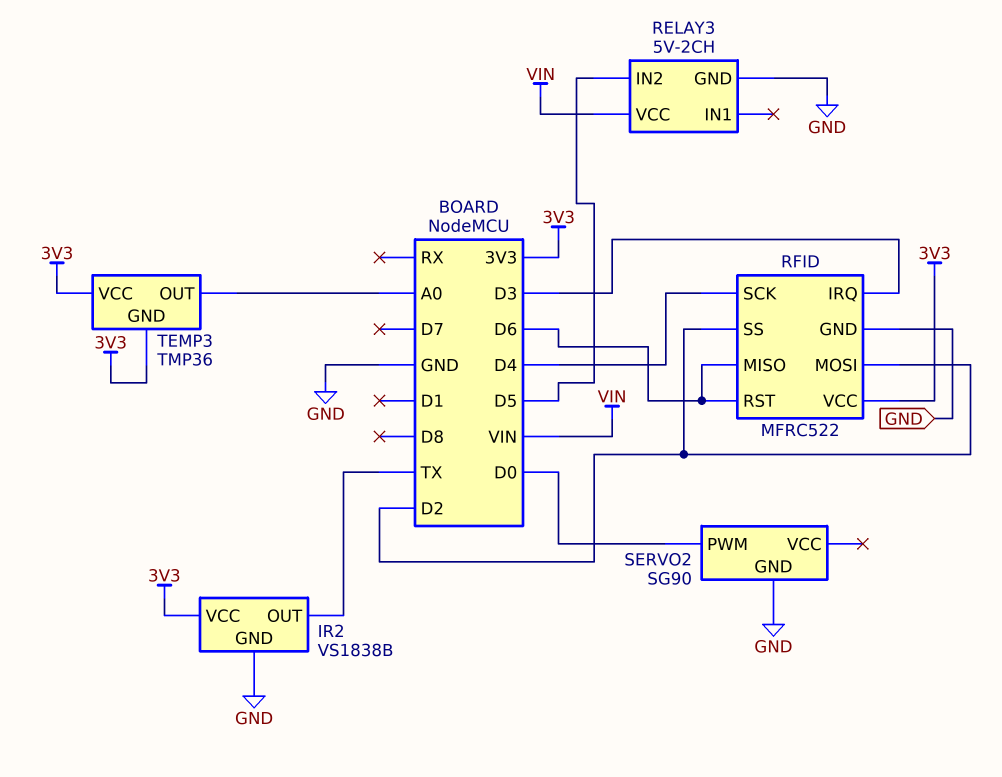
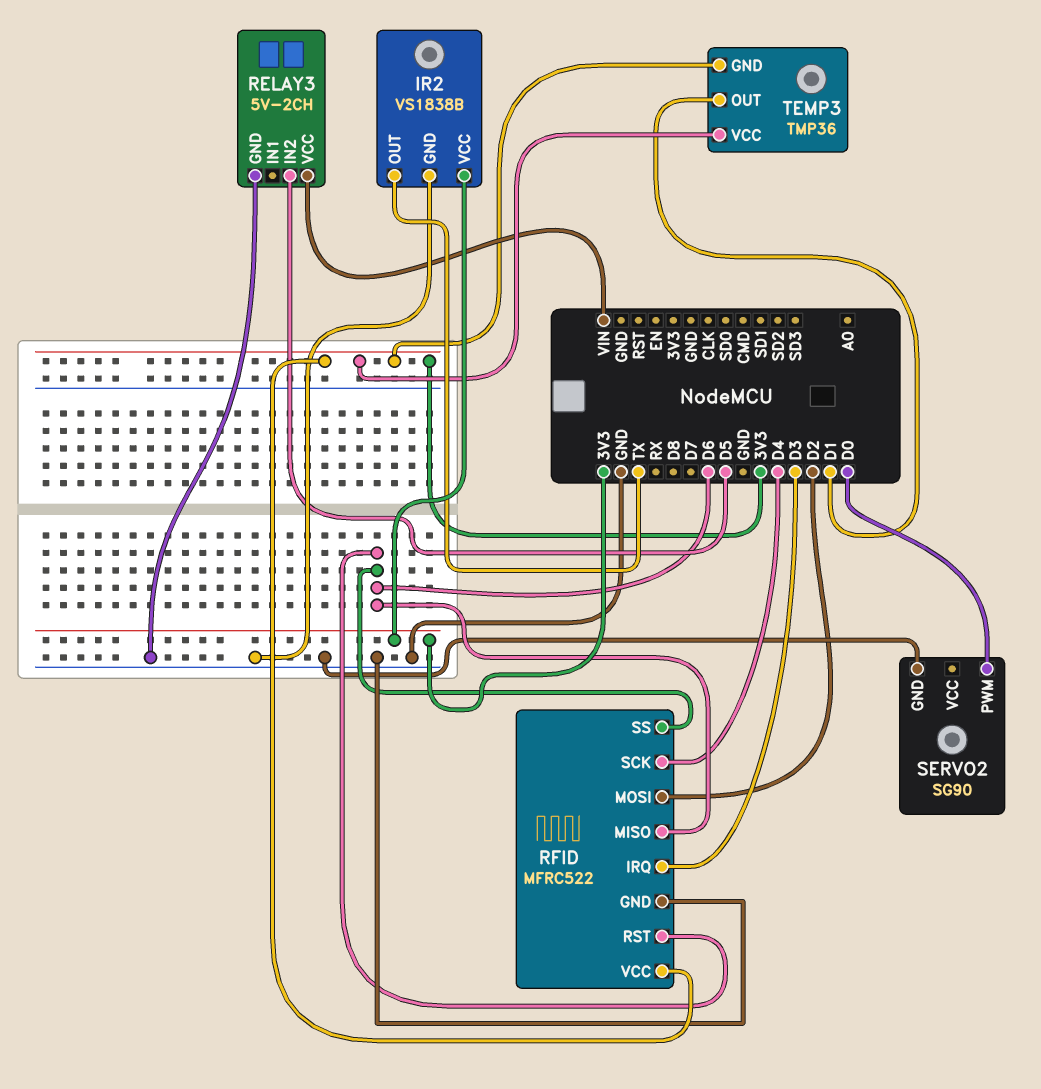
RFID pin SS: D2 -> D6
TEMP3 pin OUT: A0 -> D1

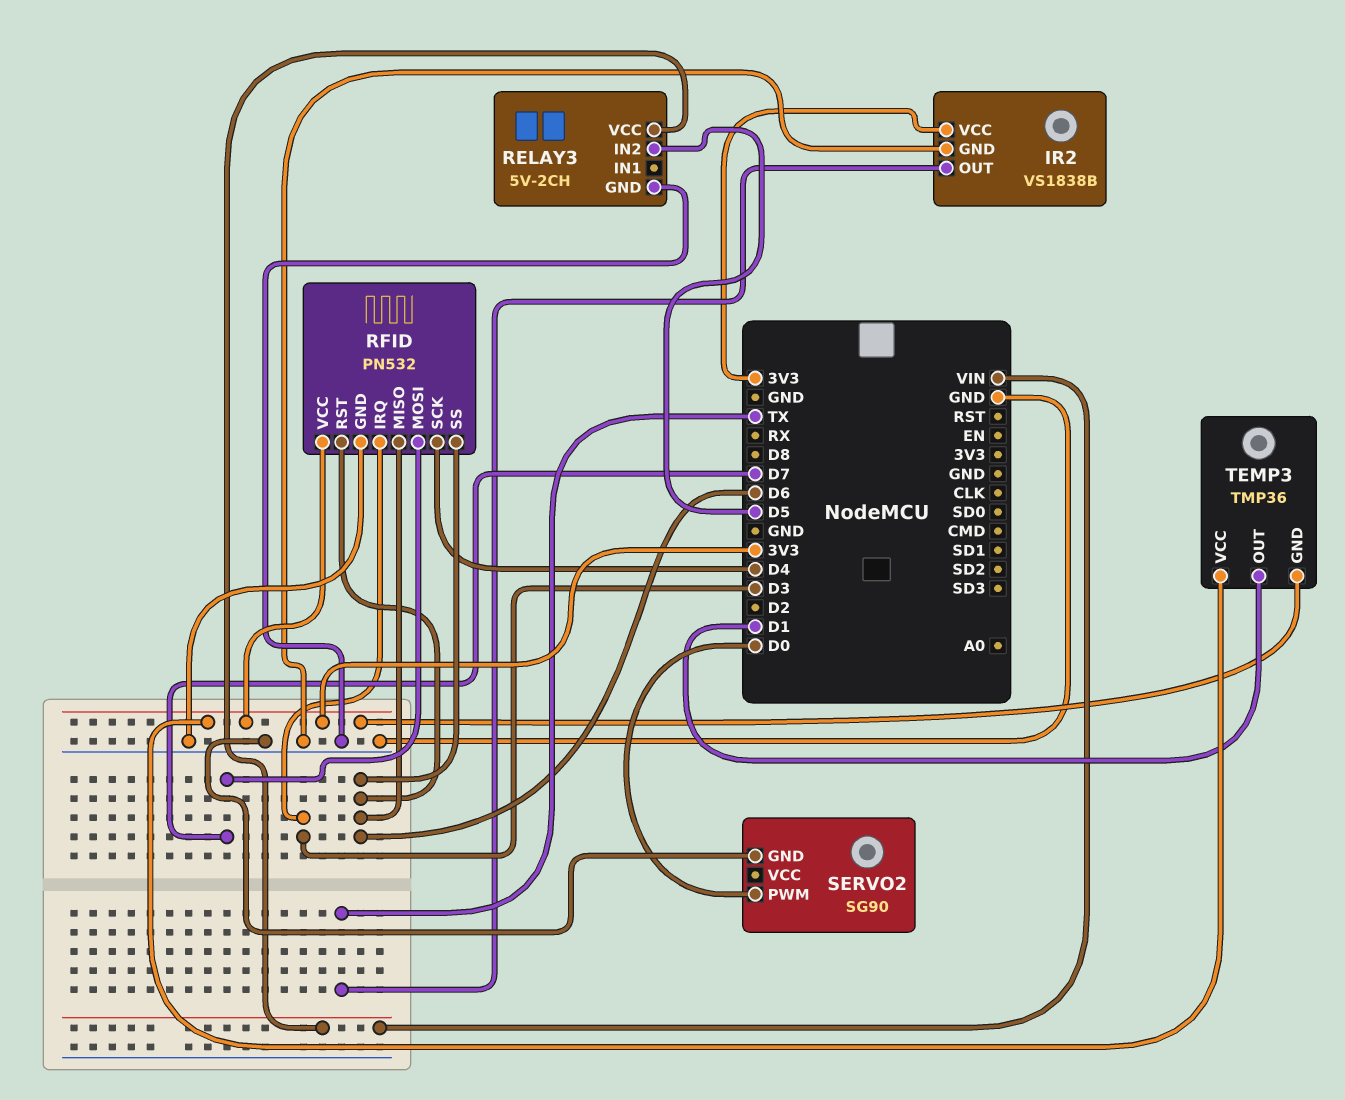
RFID: MFRC522 -> PN532
RFID pin MOSI: D2 -> D7

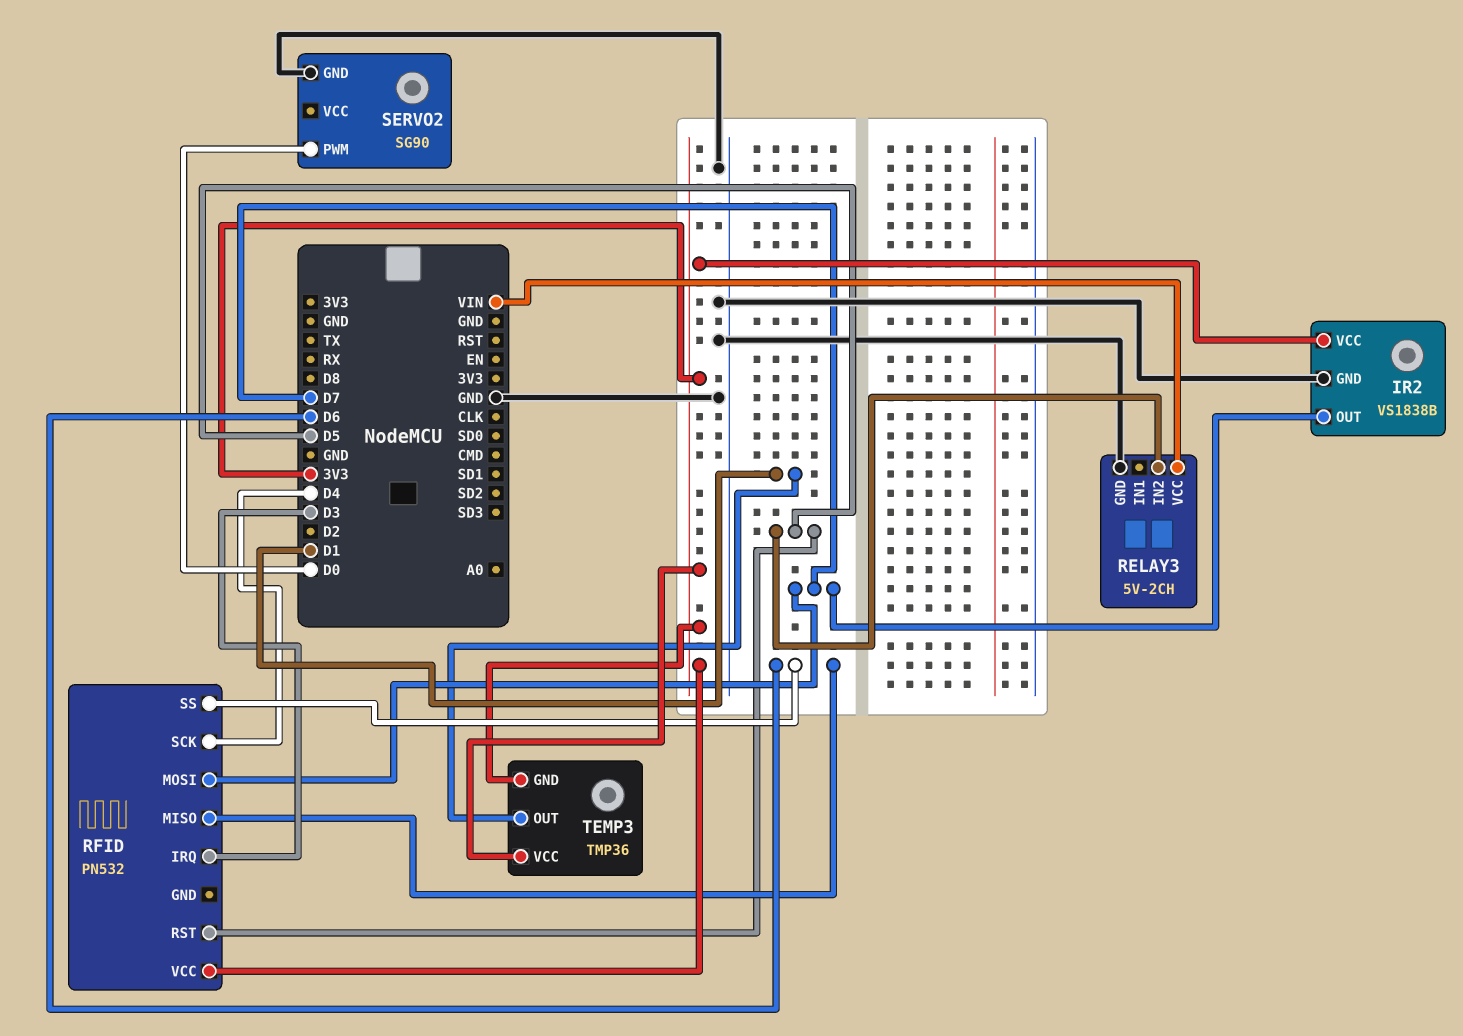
IR2 pin OUT: TX -> D7
RFID pin GND: GND -> none
RFID pin RST: D6 -> D5

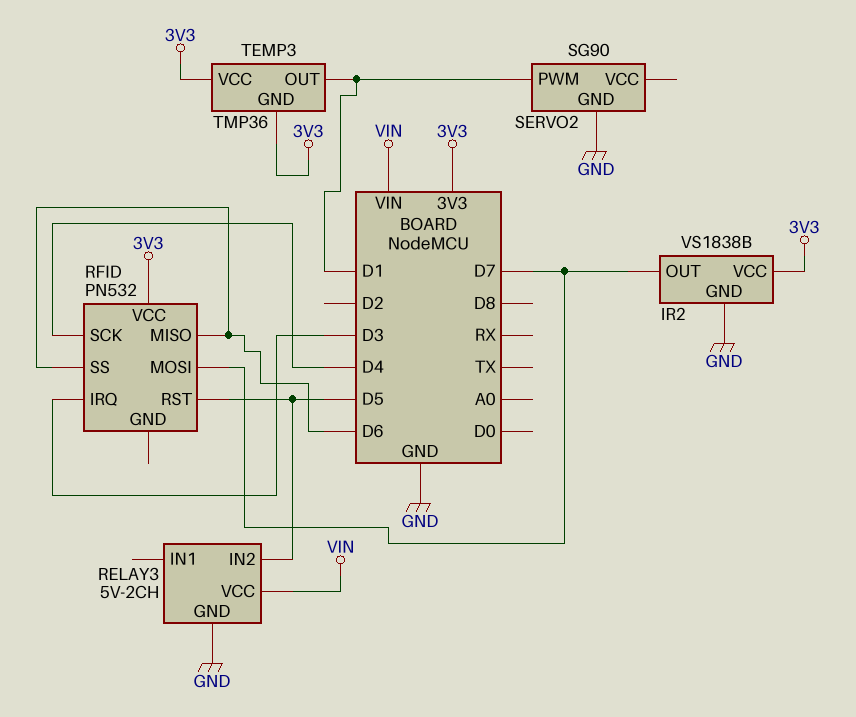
SERVO2 pin PWM: D0 -> D1

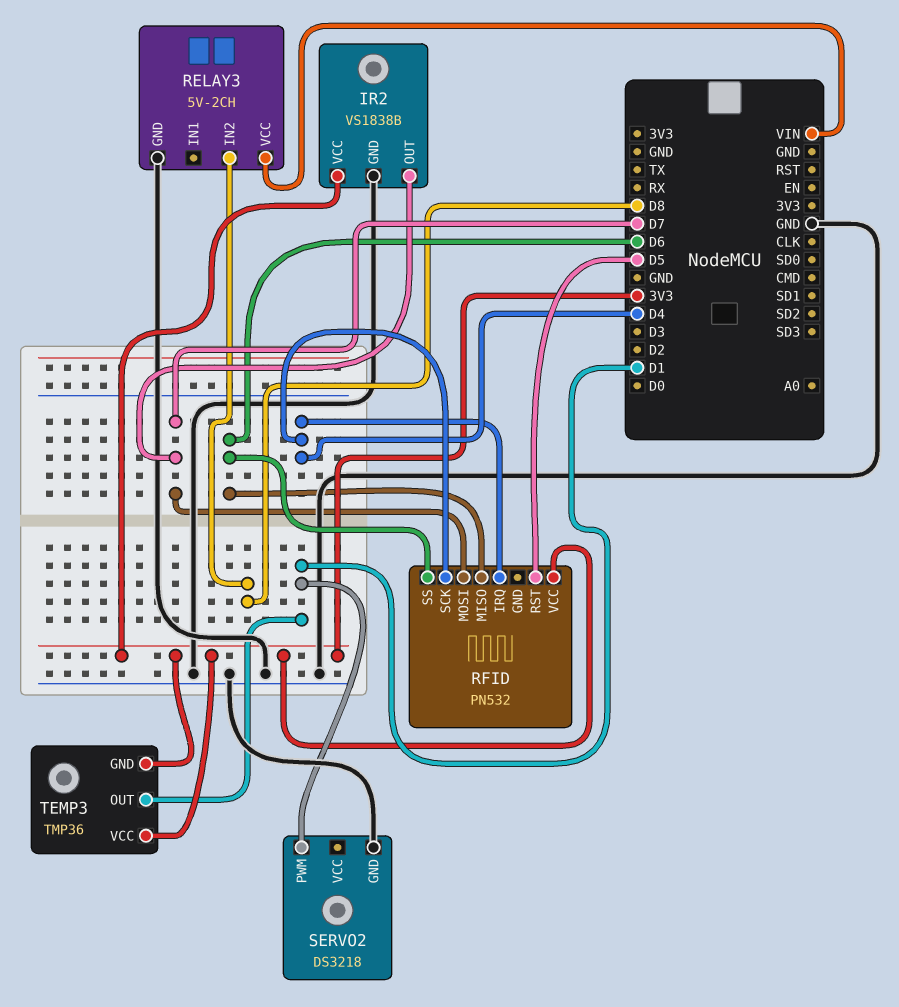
RELAY3 pin IN2: D5 -> D8
RFID pin IRQ: D3 -> D4
SERVO2: SG90 -> DS3218

